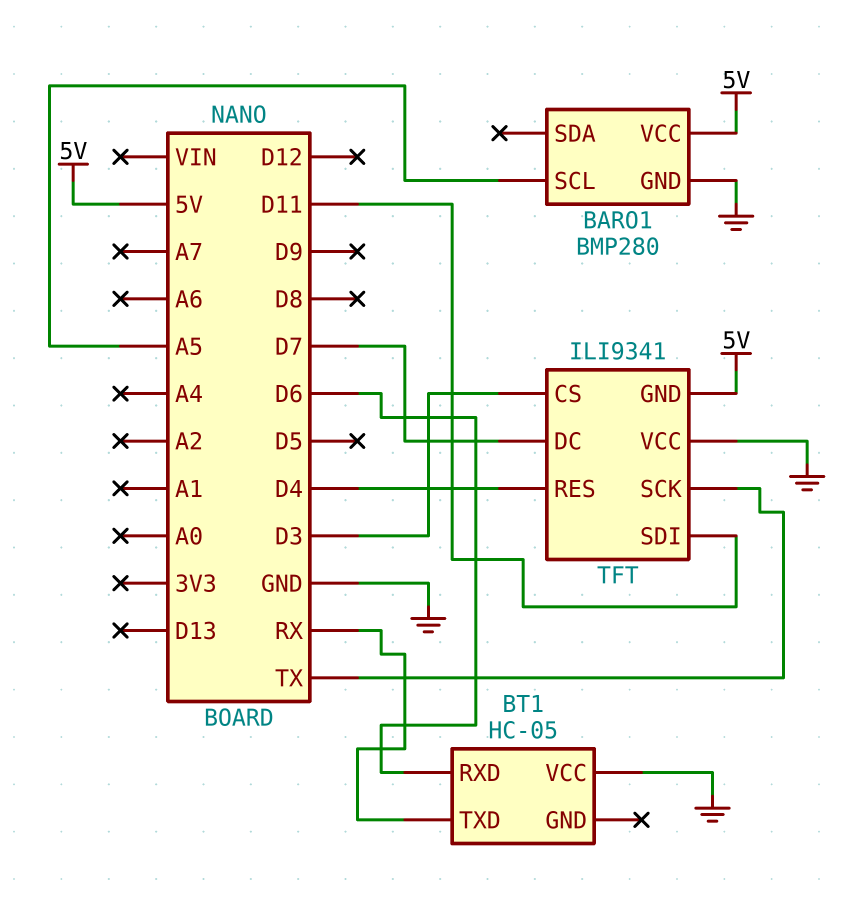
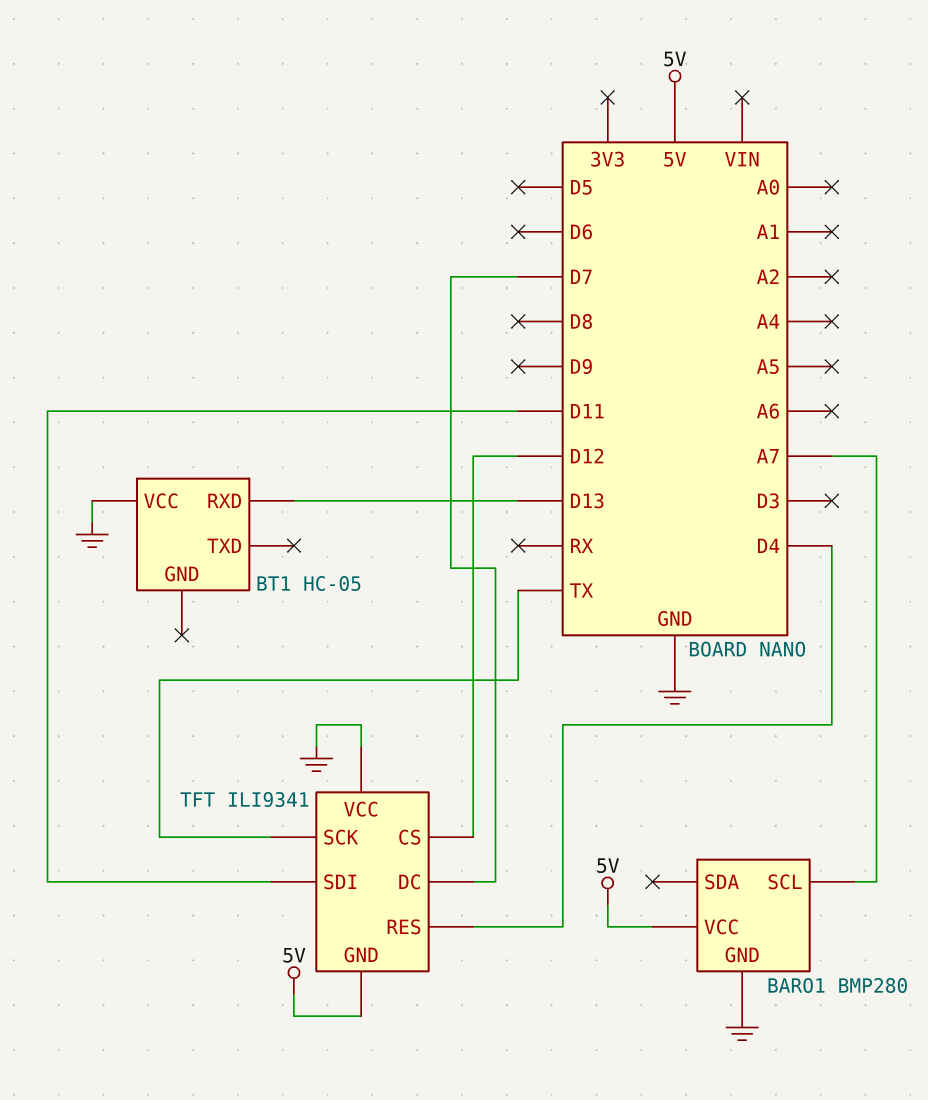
BARO1 pin SCL: A5 -> A7
BT1 pin RXD: D6 -> D13
BT1 pin TXD: RX -> none
TFT pin CS: D3 -> D12

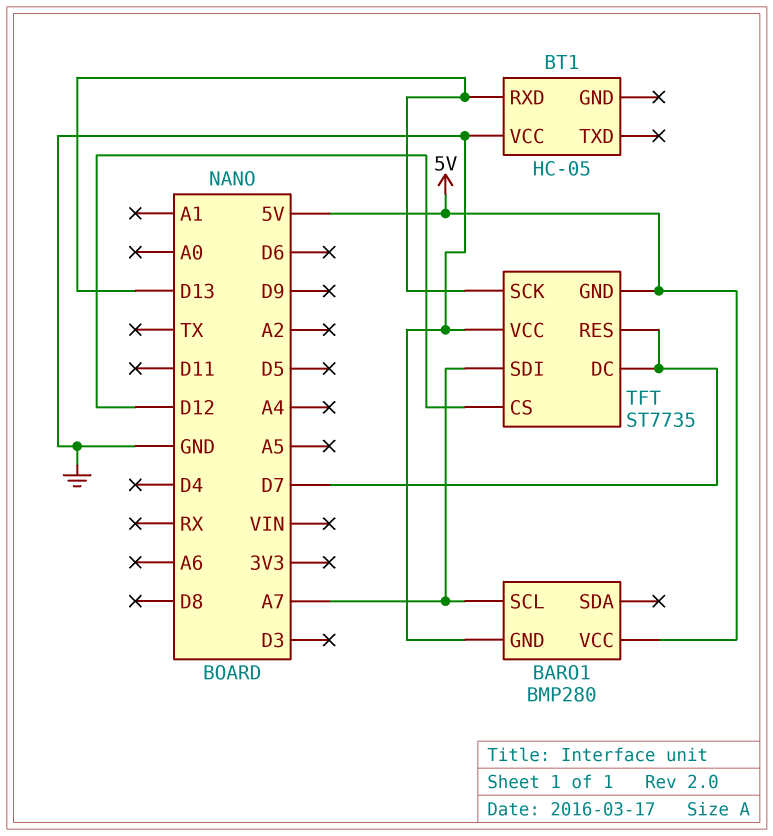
TFT: ILI9341 -> ST7735
TFT pin RES: D4 -> D7
TFT pin SCK: TX -> D13
TFT pin SDI: D11 -> A7

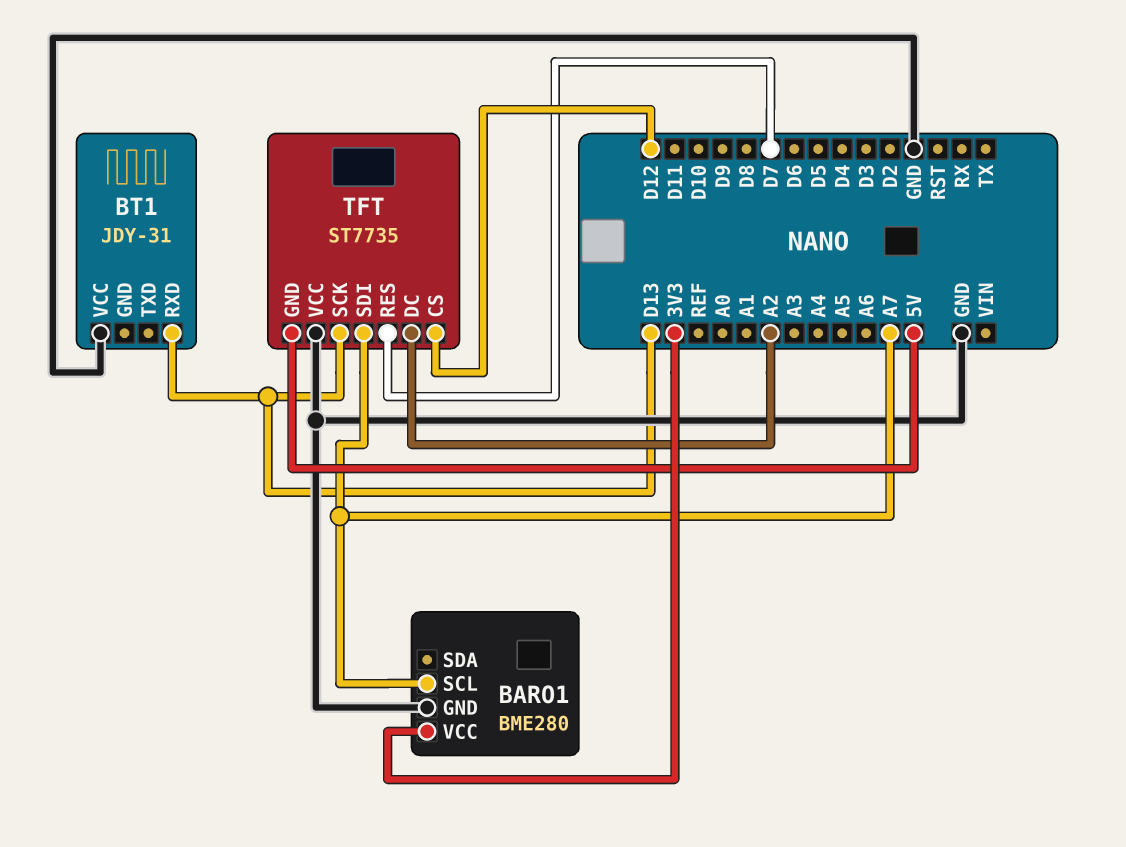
BARO1: BMP280 -> BME280
BARO1 pin VCC: 5V -> 3V3
BT1: HC-05 -> JDY-31
TFT pin DC: D7 -> A2

